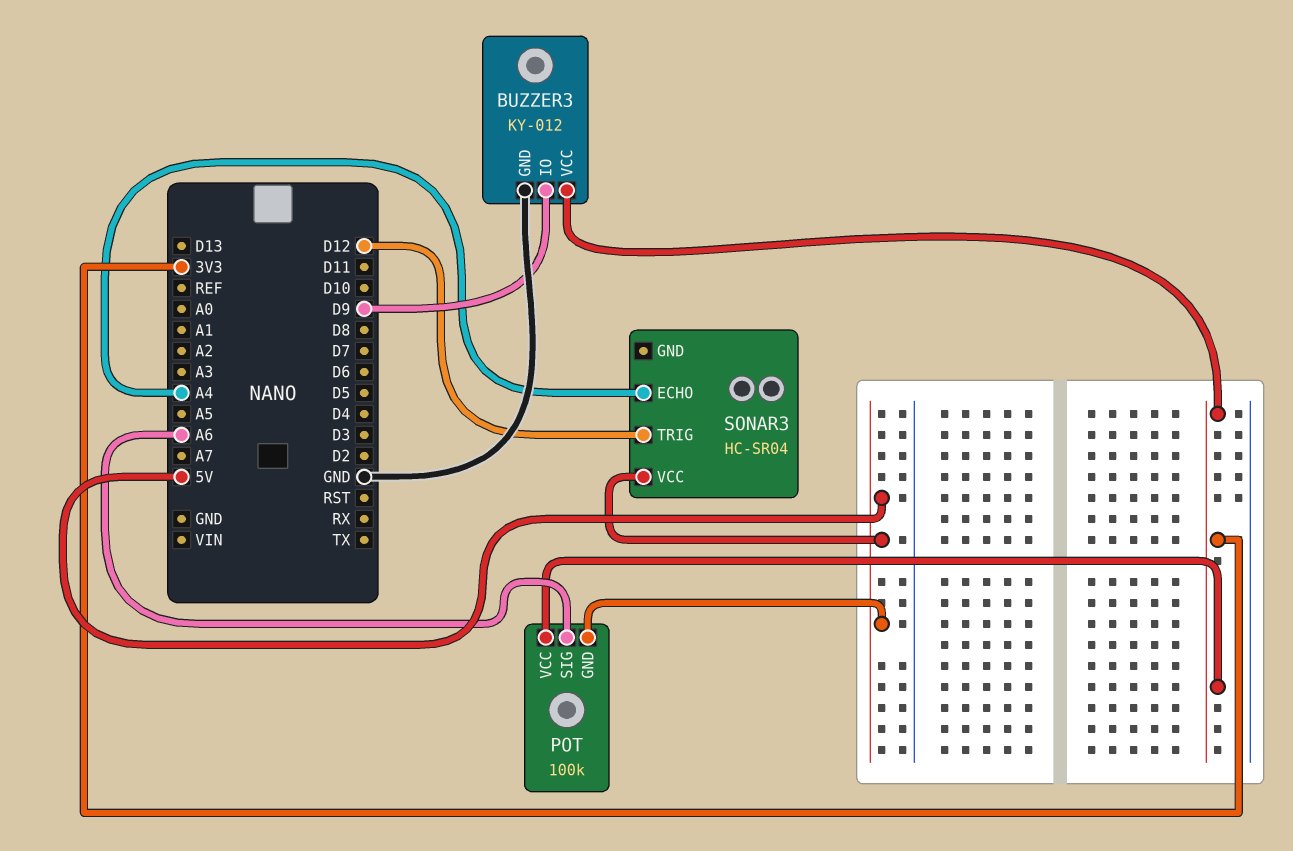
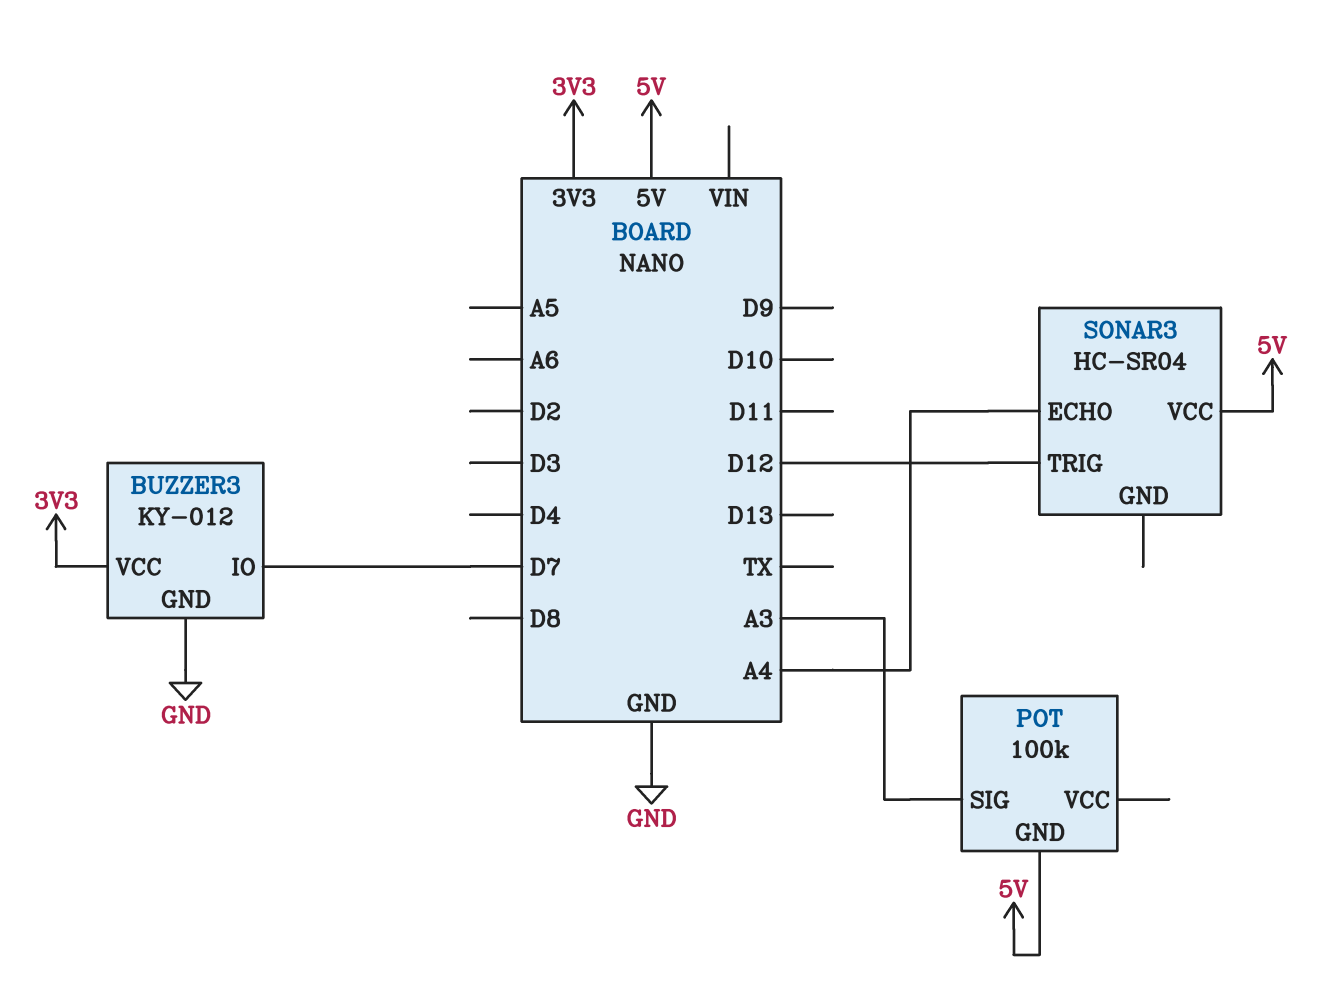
BUZZER3 pin IO: D9 -> D7
POT pin SIG: A6 -> A3
POT pin VCC: 3V3 -> none

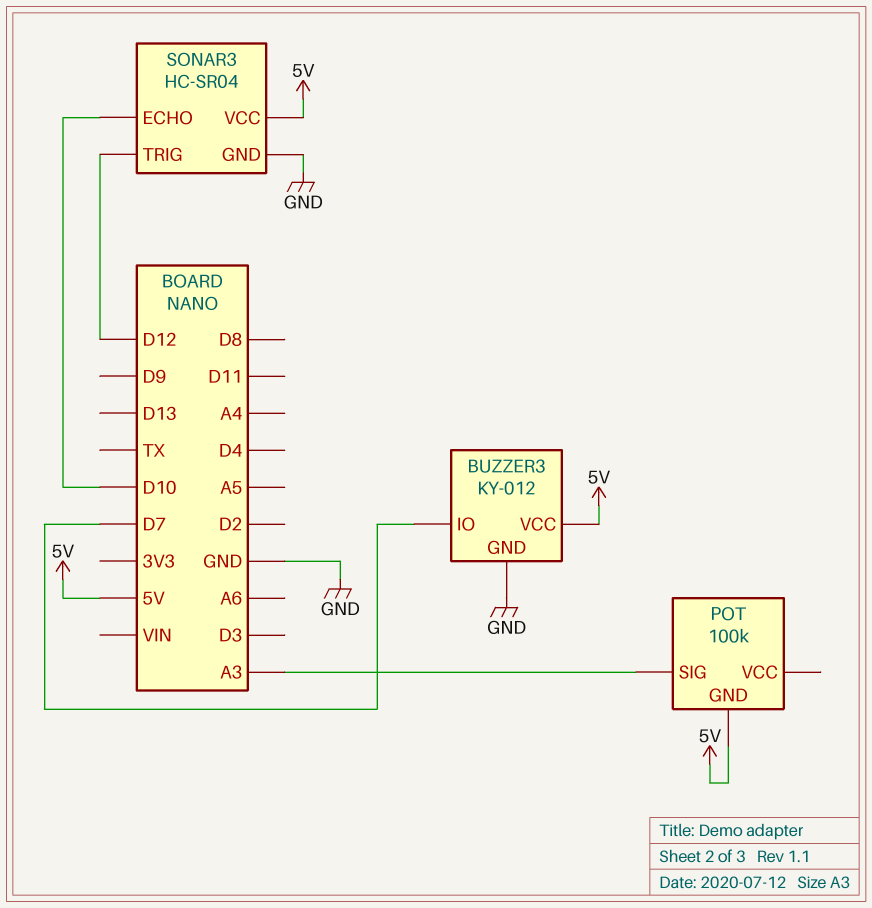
BUZZER3 pin VCC: 3V3 -> 5V
SONAR3 pin ECHO: A4 -> D10
SONAR3 pin GND: none -> GND

